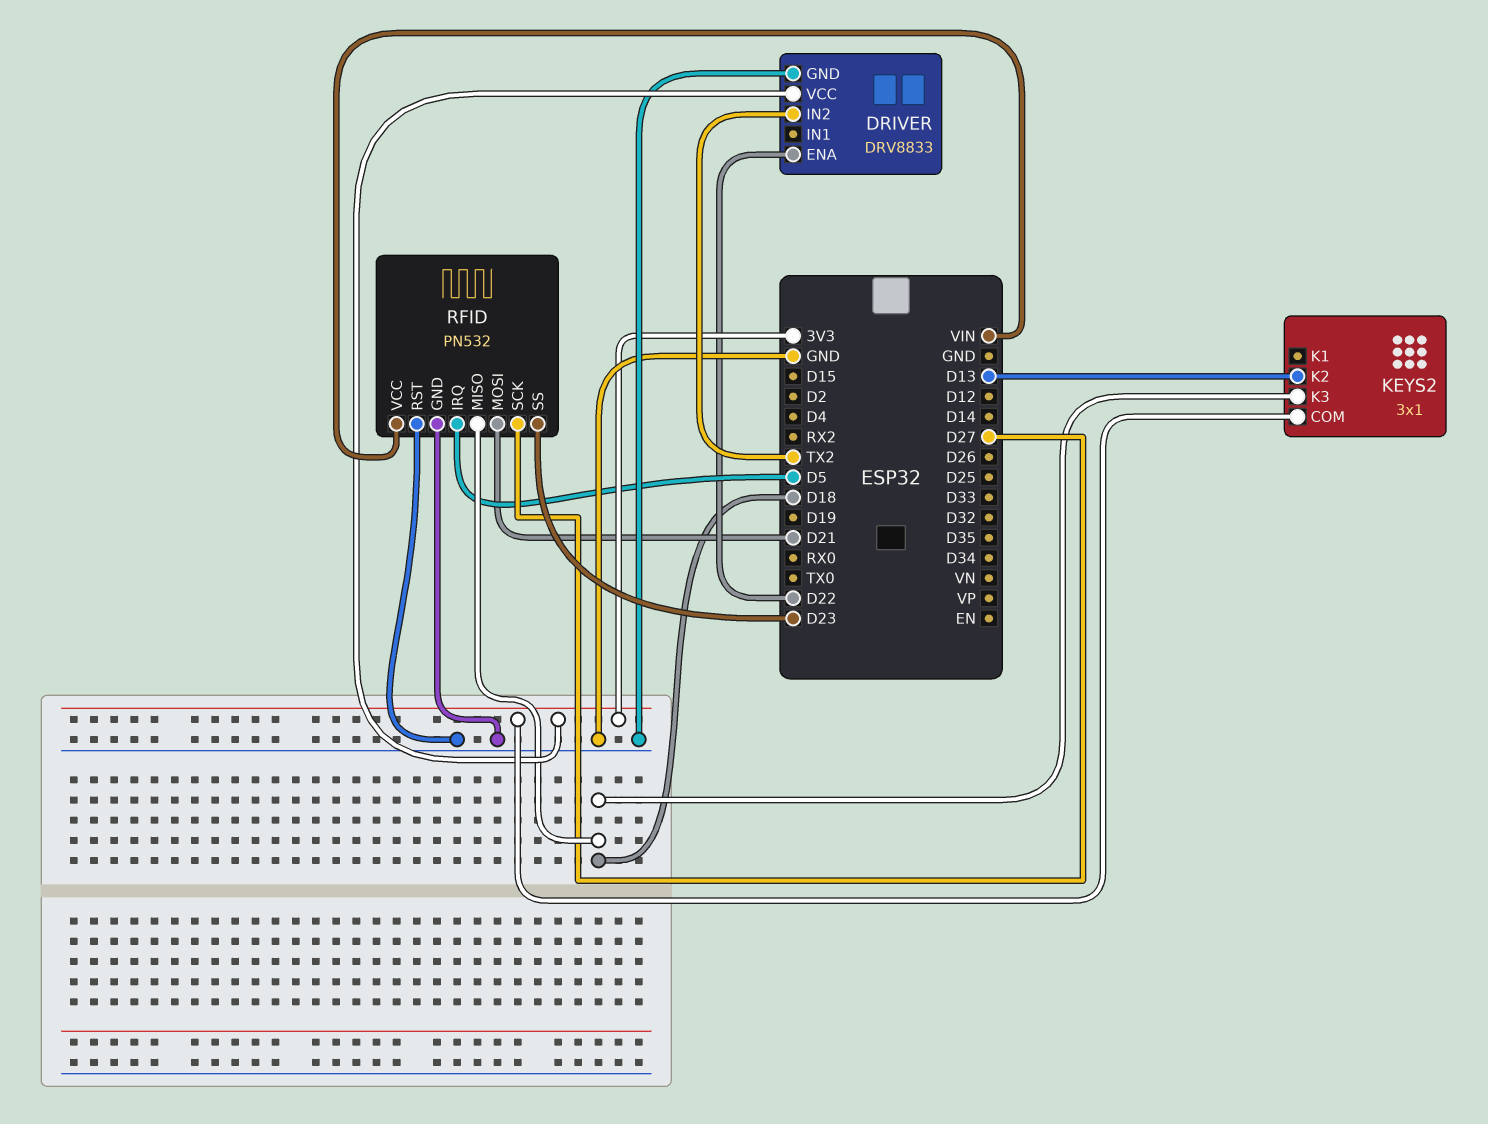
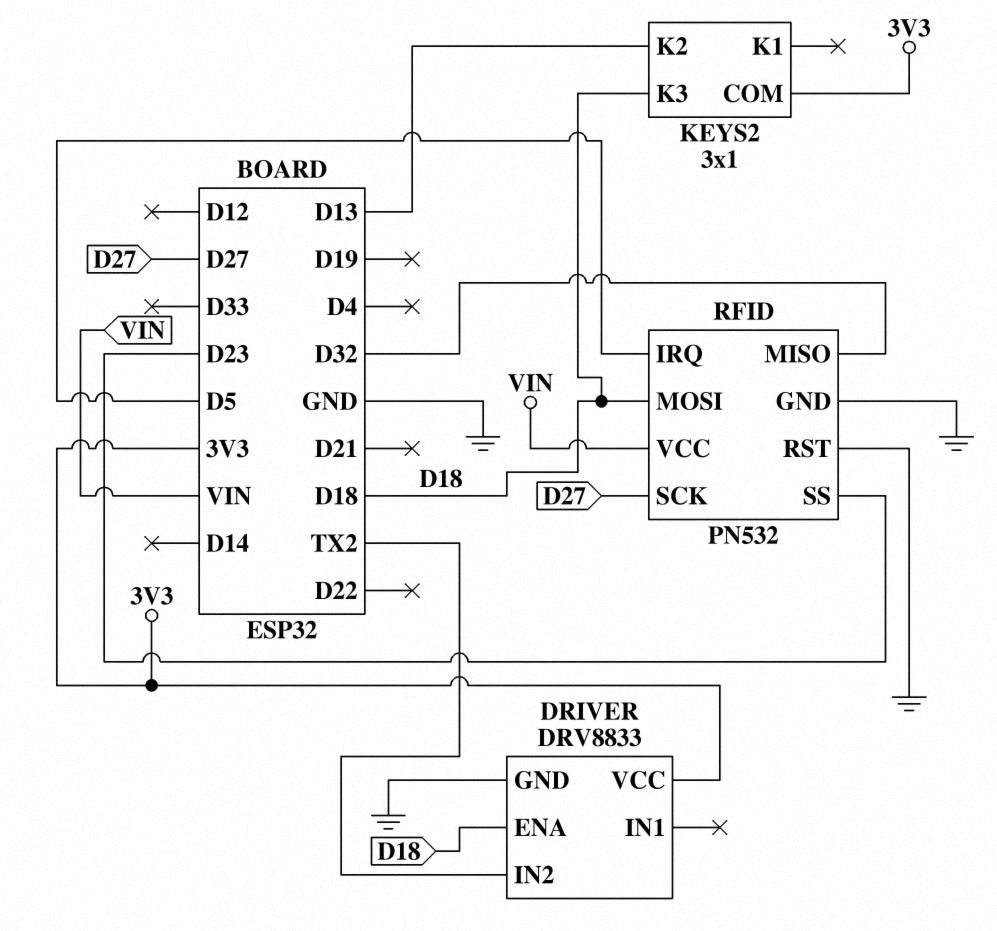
DRIVER pin ENA: D22 -> D18
RFID pin MISO: D18 -> D32
RFID pin MOSI: D21 -> D18

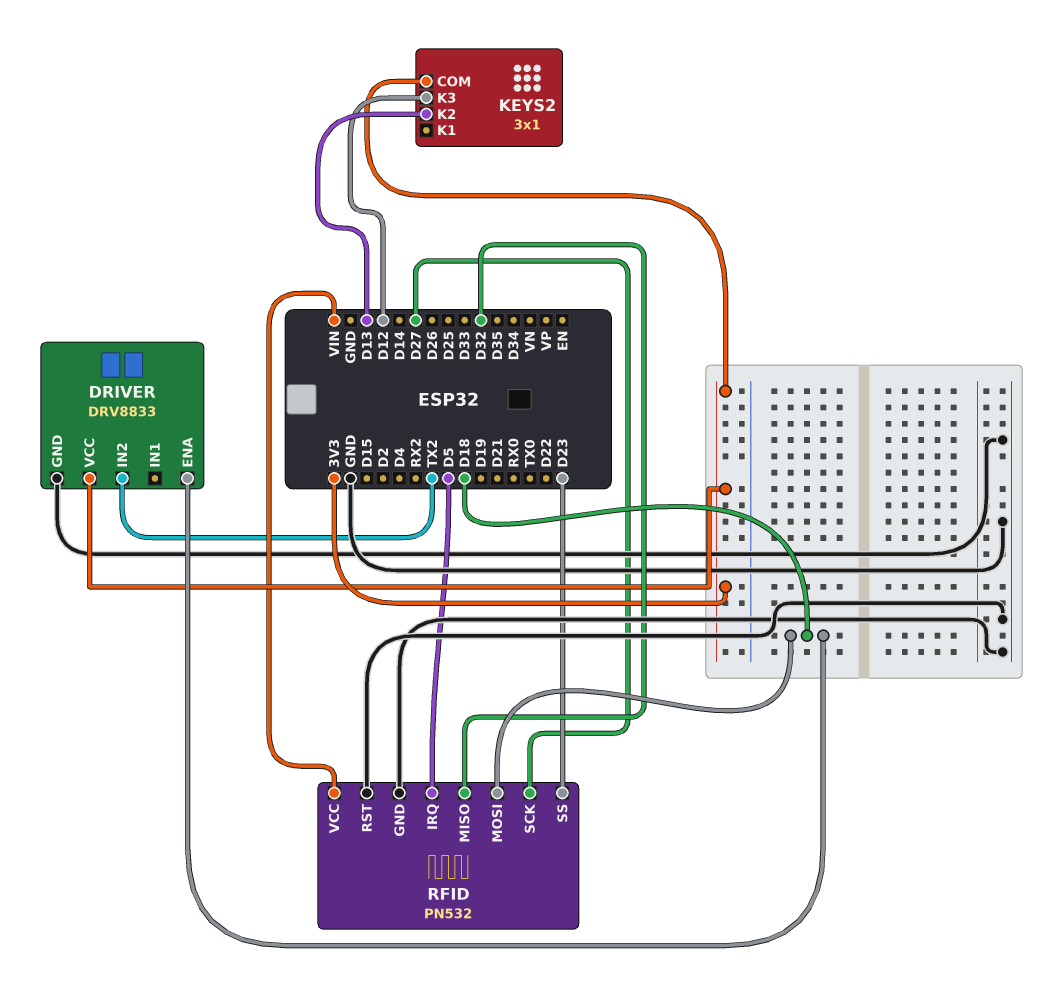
KEYS2 pin K3: D18 -> D12

